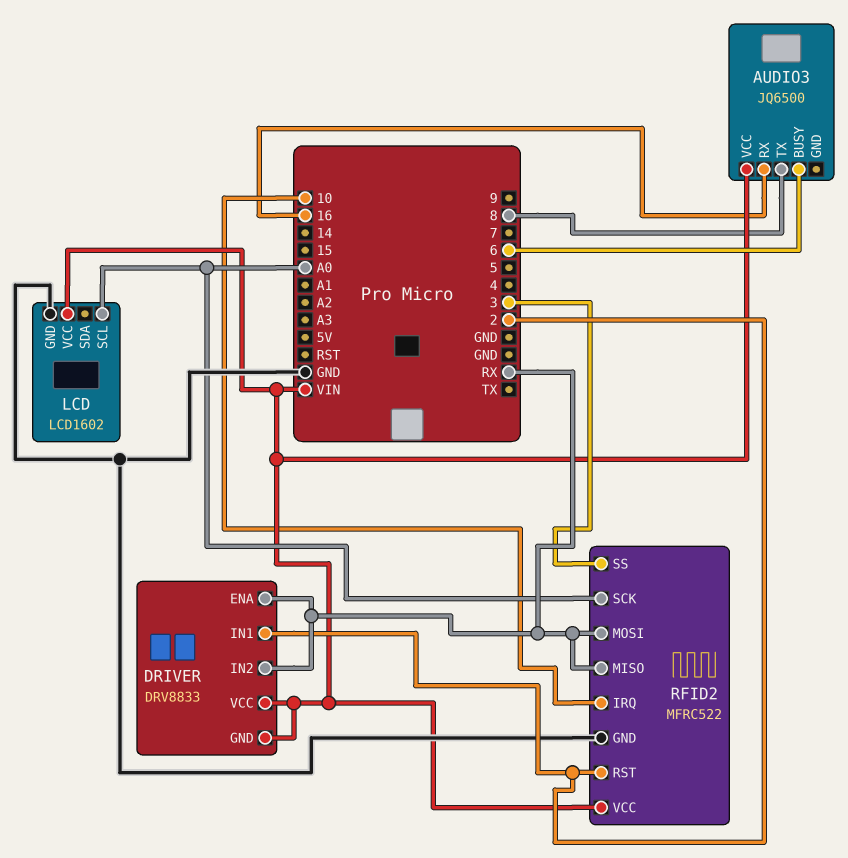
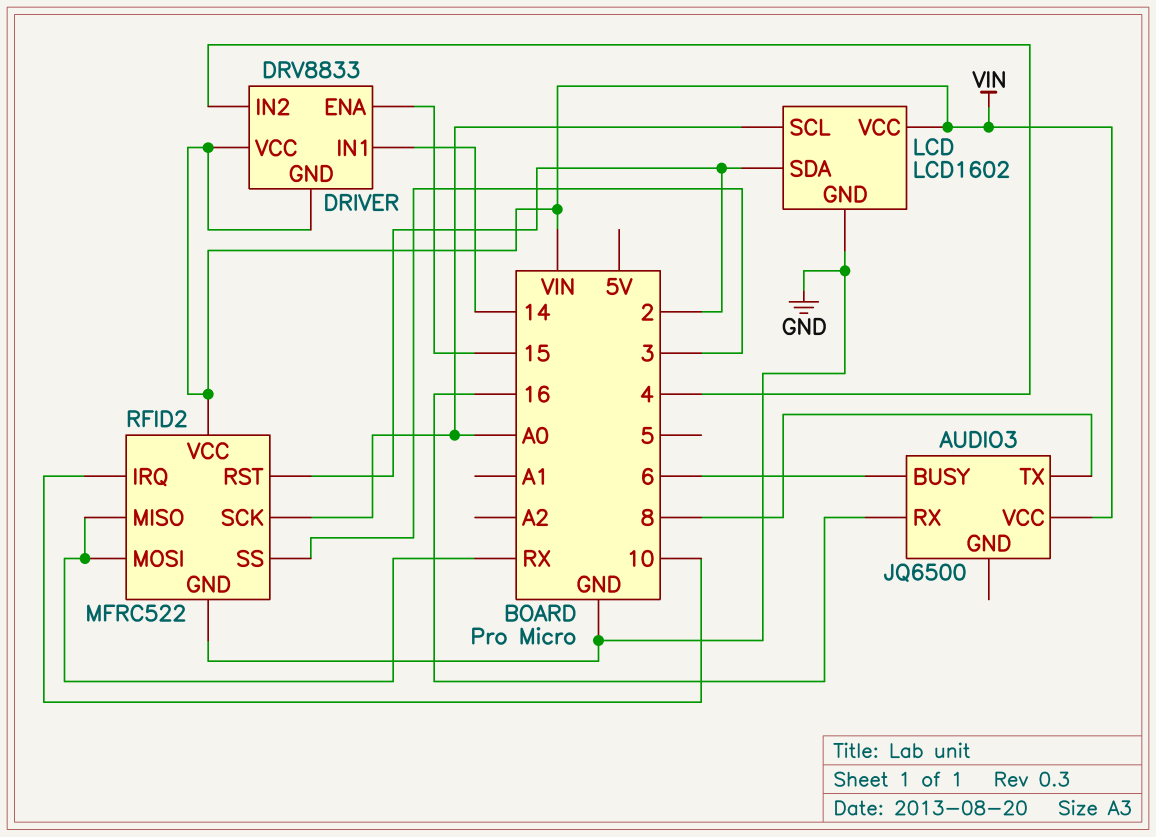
DRIVER pin ENA: RX -> 15
DRIVER pin IN1: 2 -> 14
DRIVER pin IN2: RX -> 4
LCD pin SDA: none -> 2

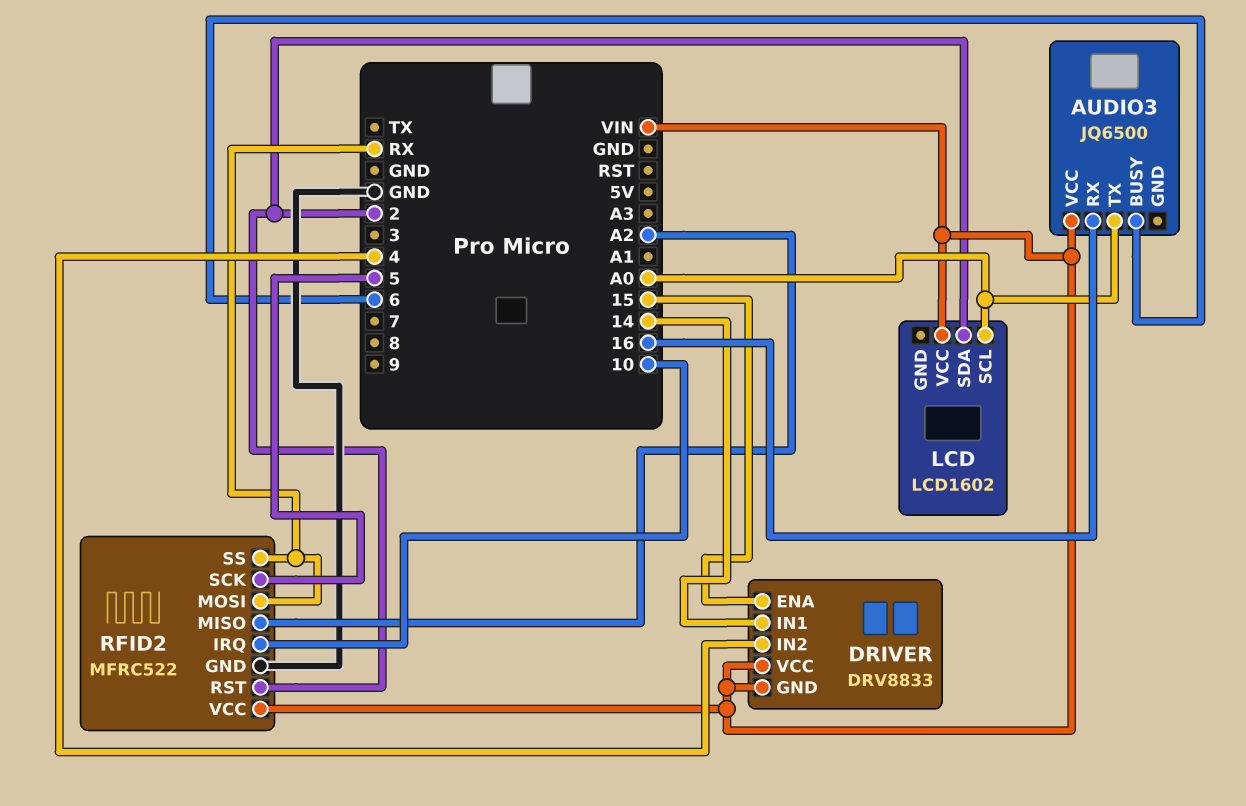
AUDIO3 pin TX: 8 -> A0
LCD pin GND: GND -> none
RFID2 pin MISO: RX -> A2
RFID2 pin SCK: A0 -> 5
RFID2 pin SS: 3 -> RX

